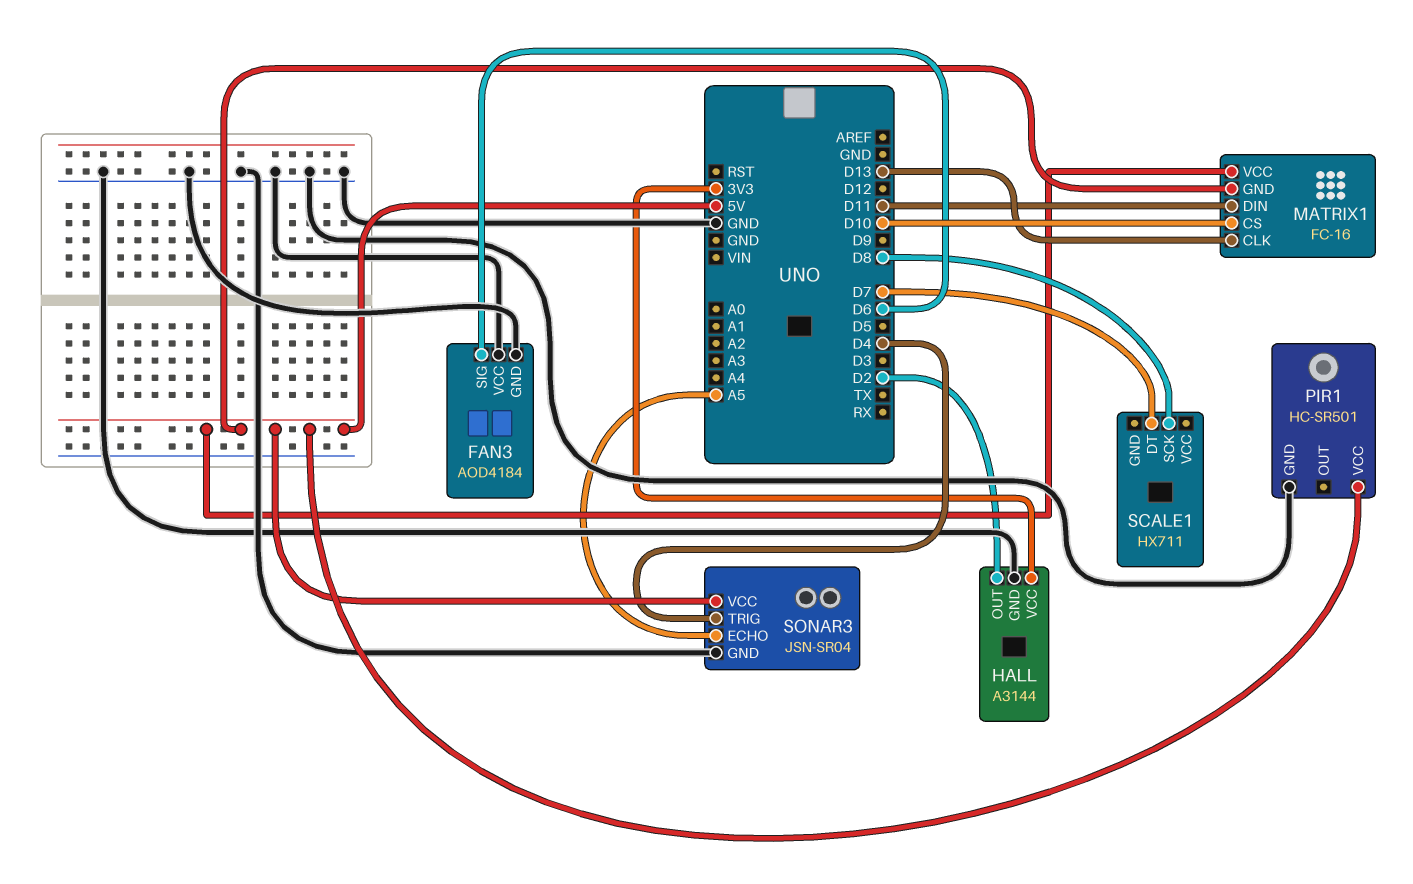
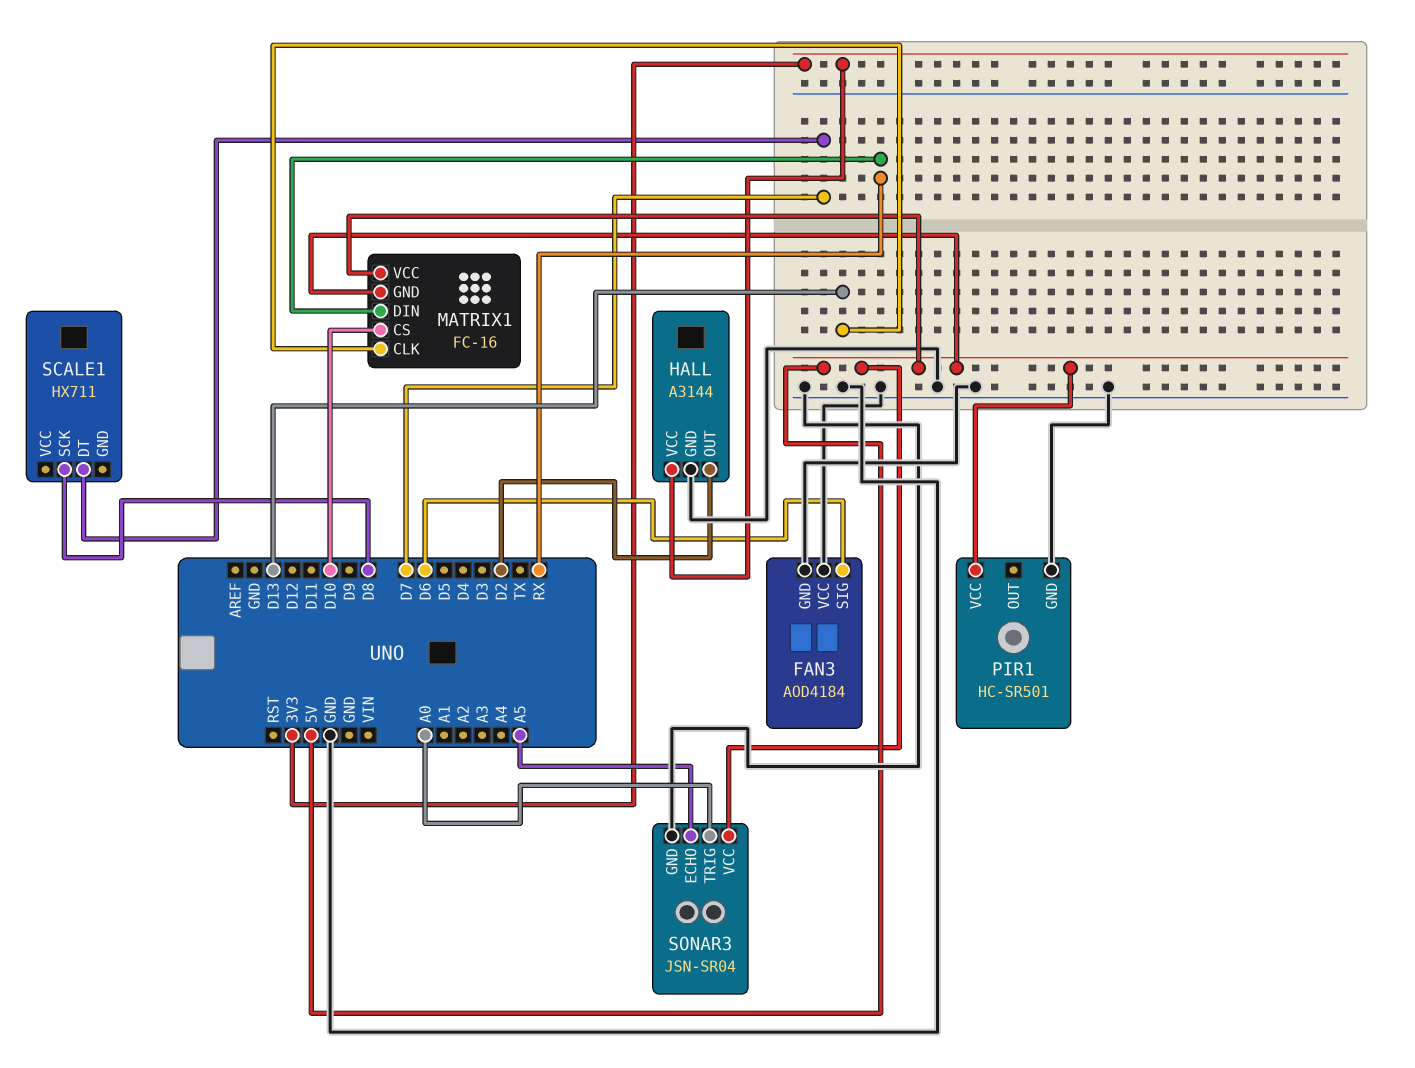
MATRIX1 pin DIN: D11 -> RX
SONAR3 pin TRIG: D4 -> A0

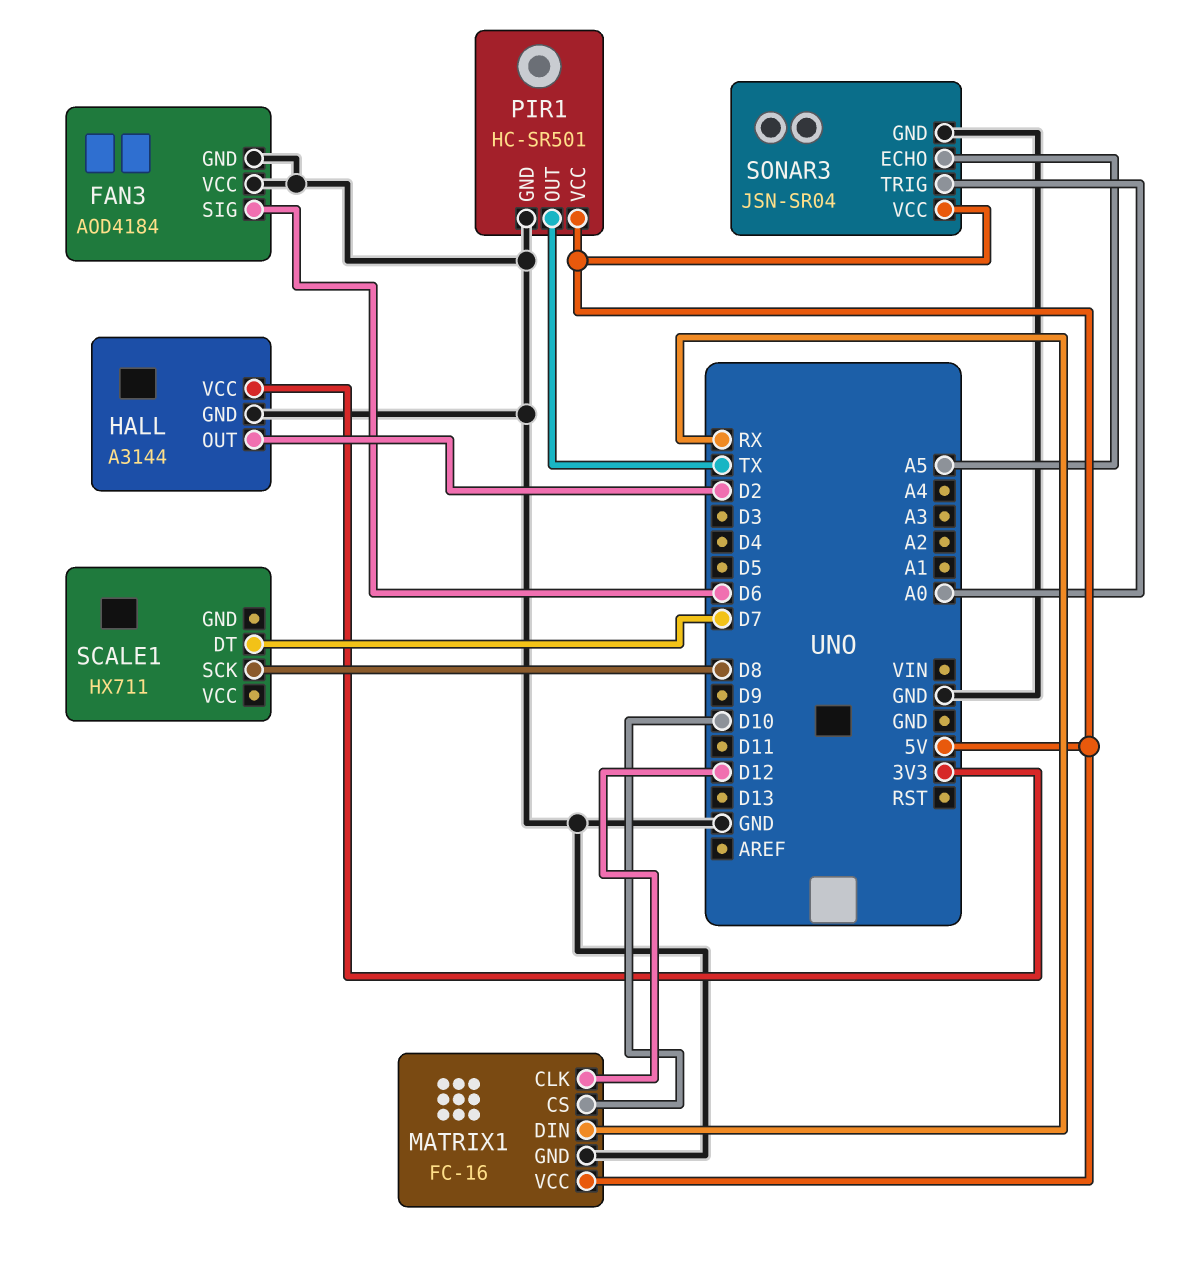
MATRIX1 pin CLK: D13 -> D12
MATRIX1 pin GND: 5V -> GND
PIR1 pin OUT: none -> TX

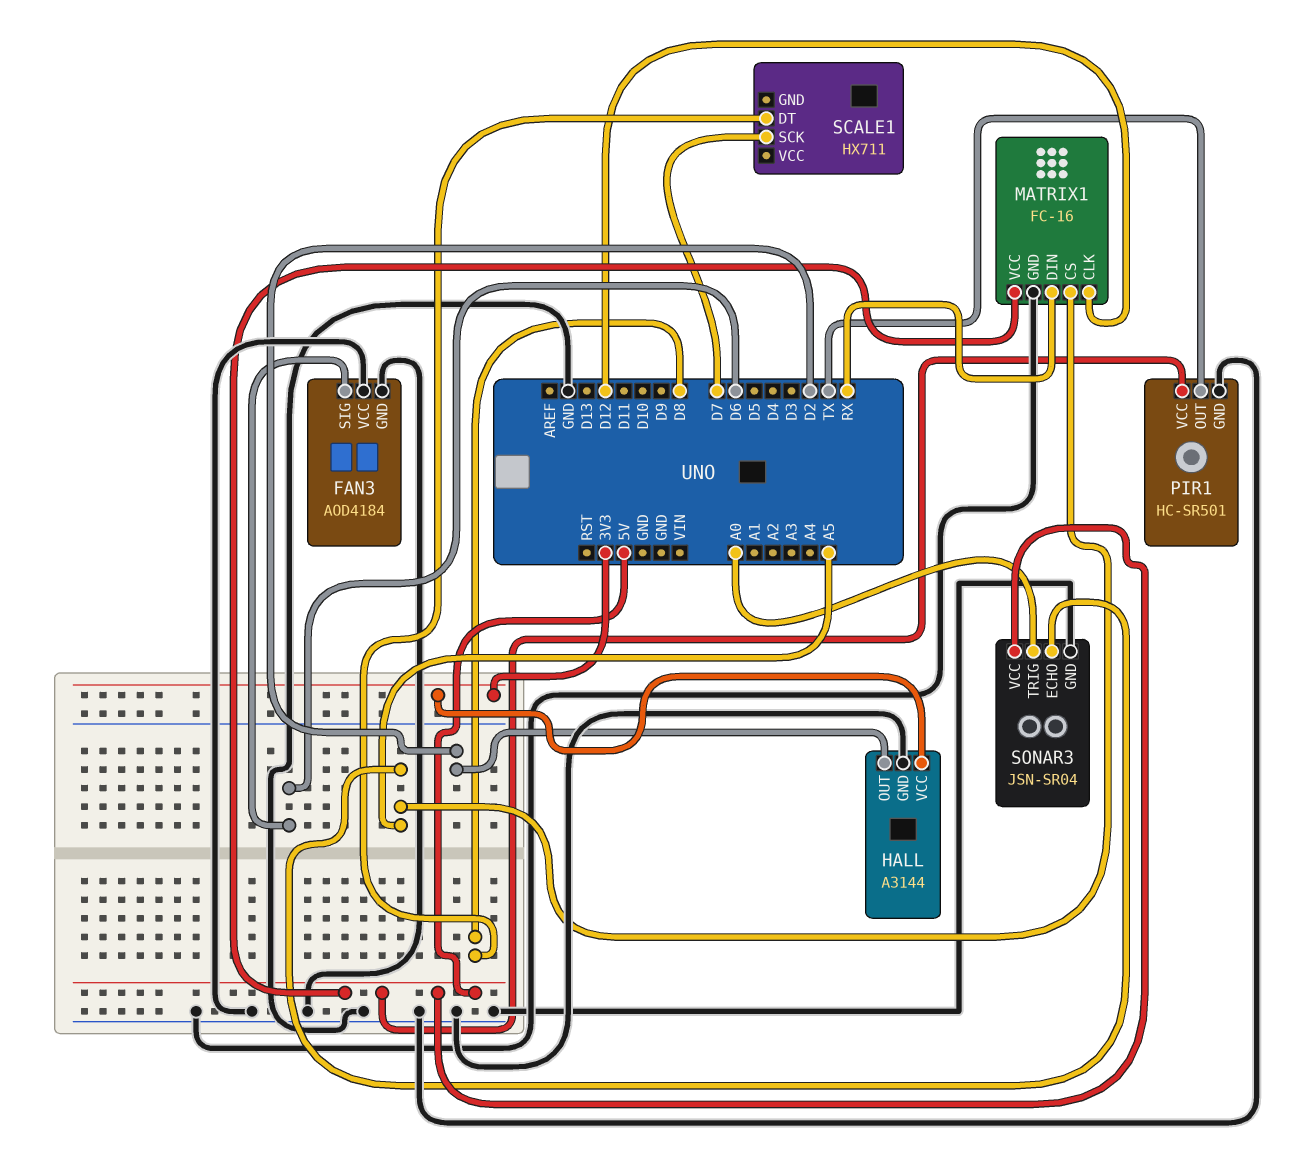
MATRIX1 pin CS: D10 -> A5
SCALE1 pin DT: D7 -> D8
SCALE1 pin SCK: D8 -> D7

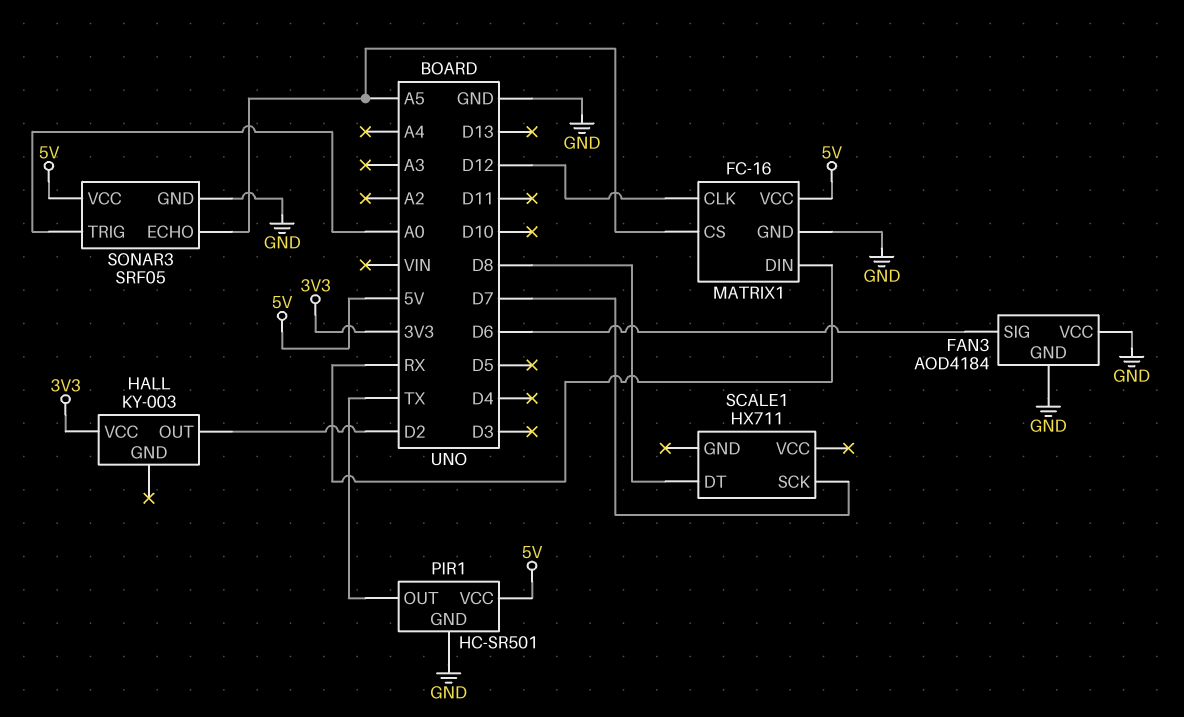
HALL: A3144 -> KY-003
HALL pin GND: GND -> none
SONAR3: JSN-SR04 -> SRF05

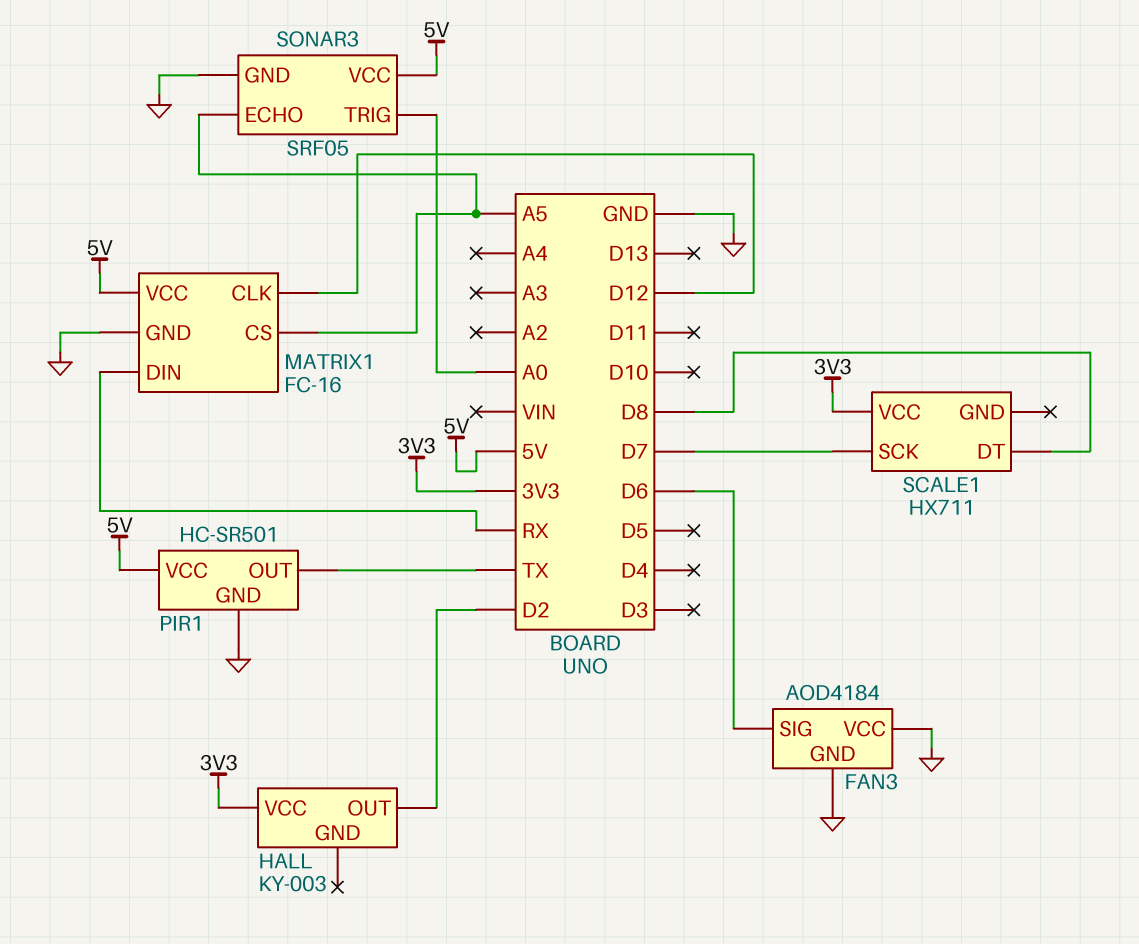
SCALE1 pin VCC: none -> 3V3

